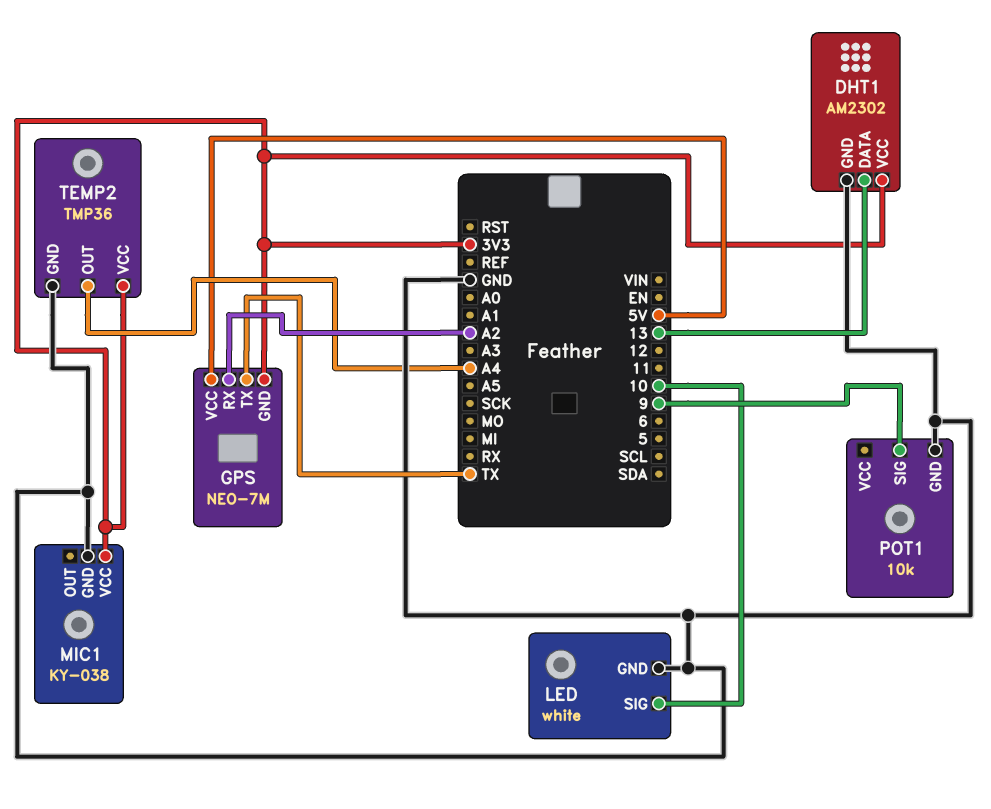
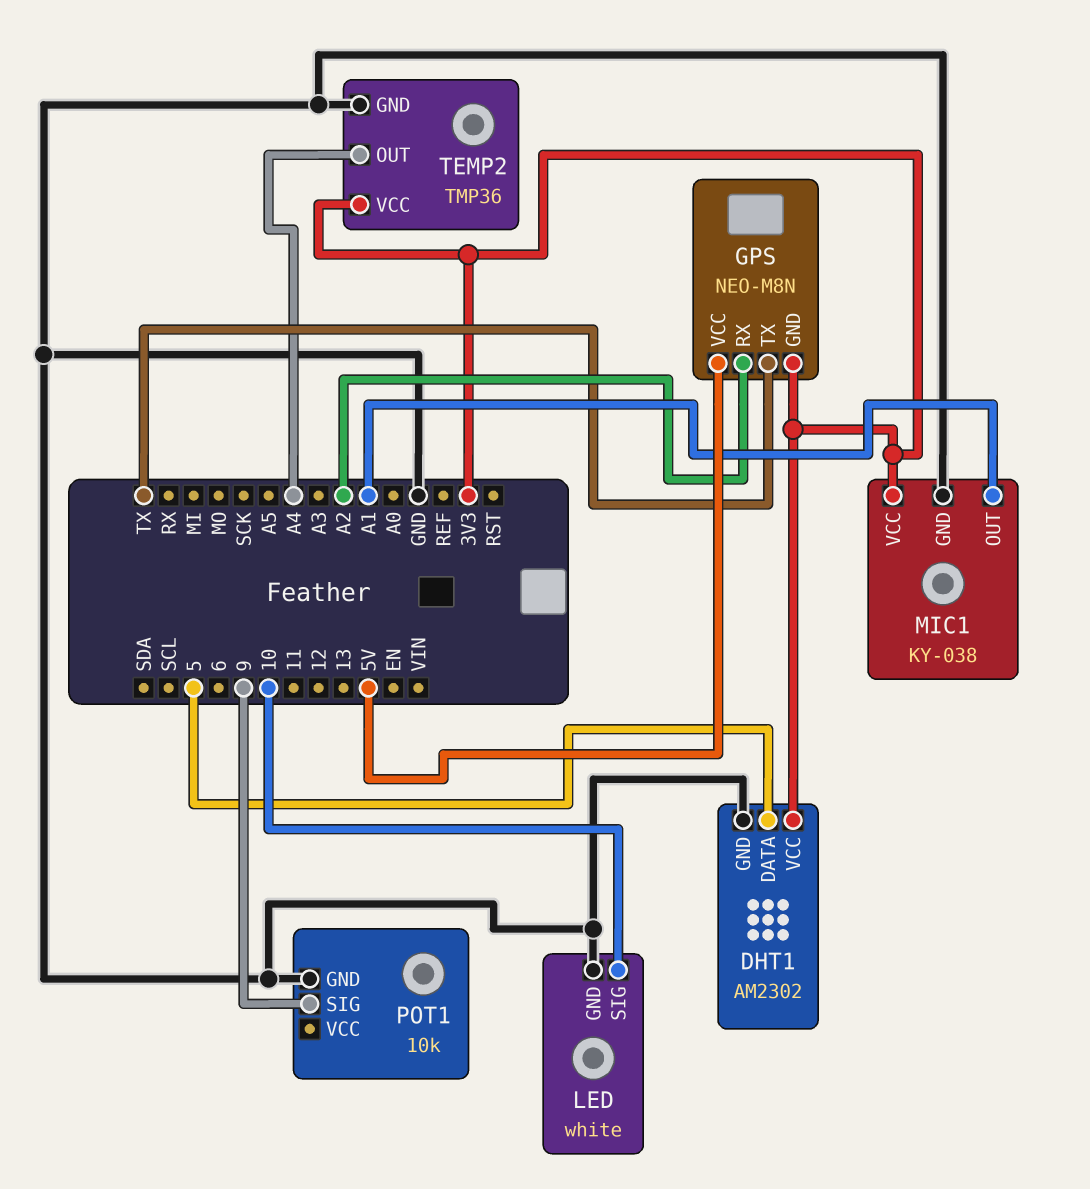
DHT1 pin DATA: 13 -> 5
GPS: NEO-7M -> NEO-M8N
MIC1 pin OUT: none -> A1

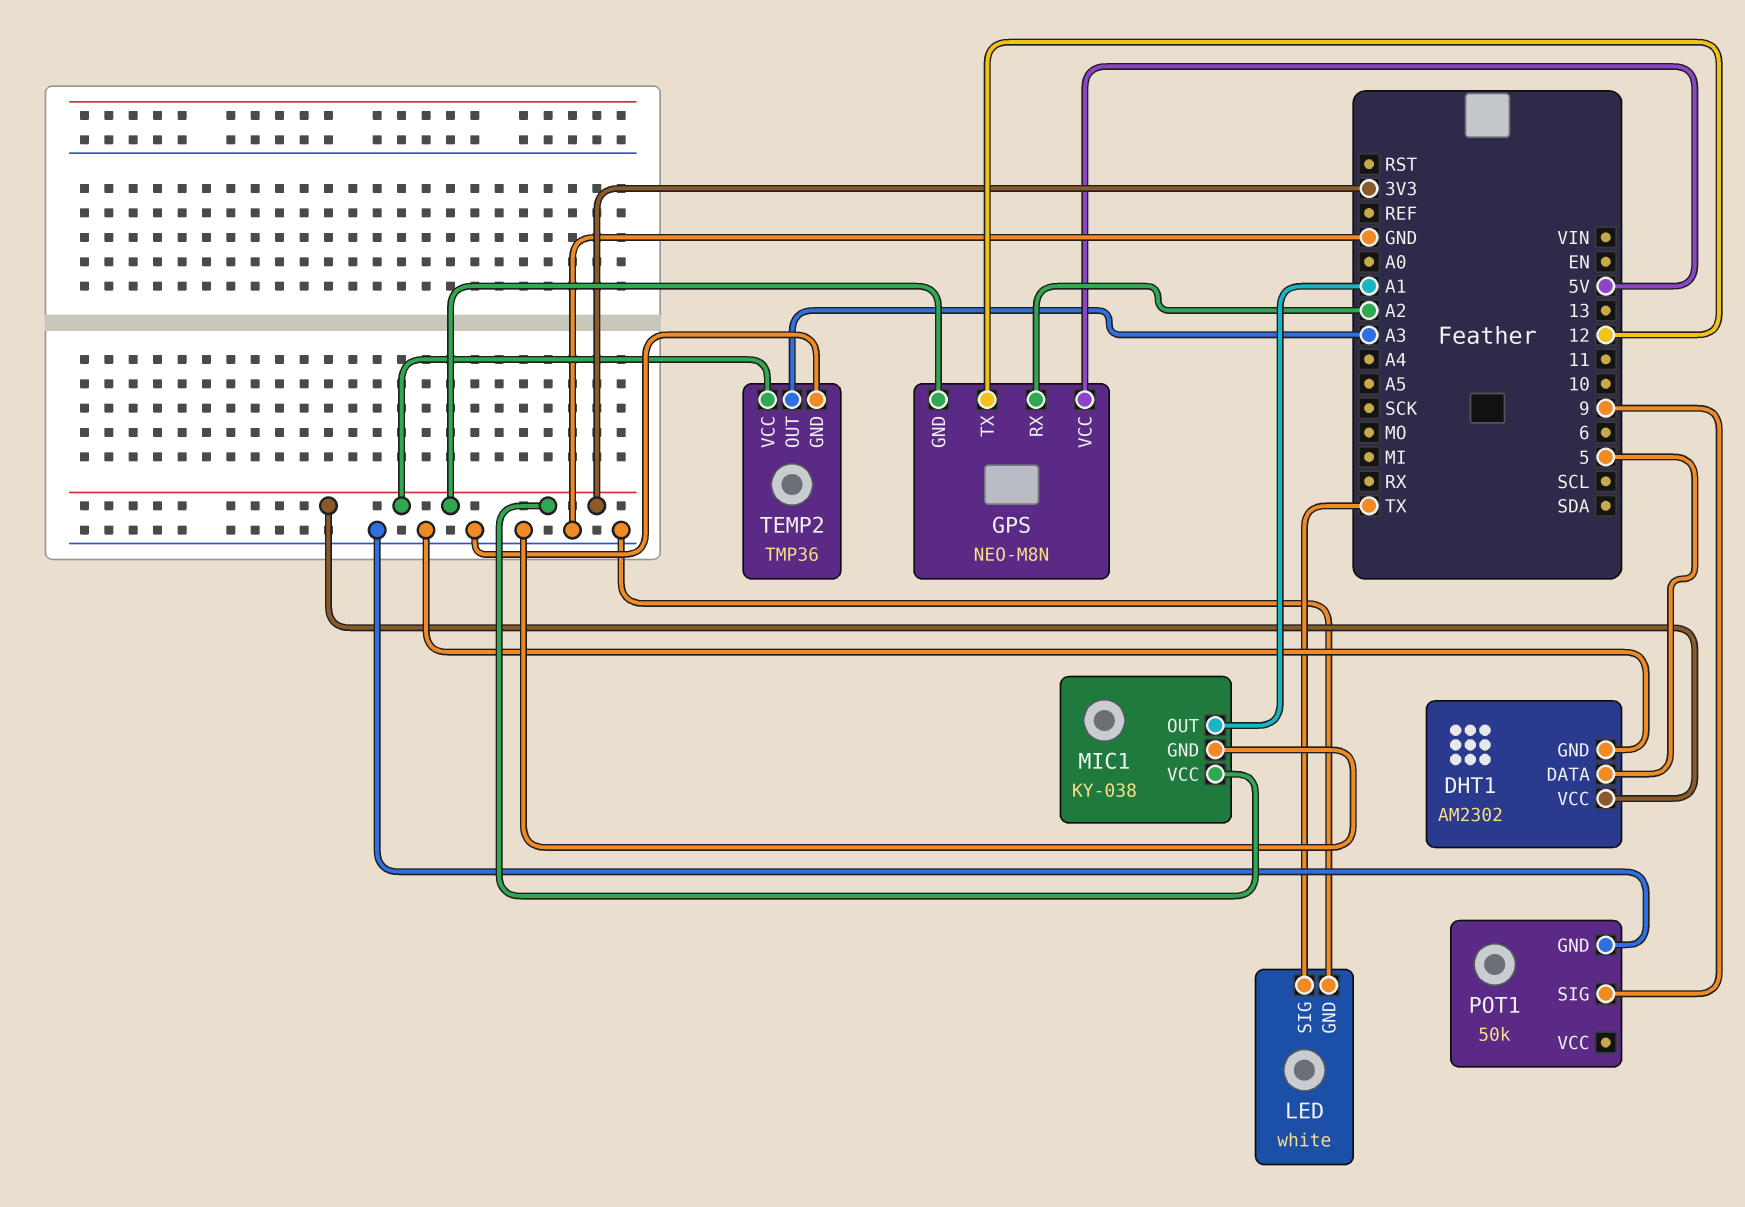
GPS pin TX: TX -> 12
LED pin SIG: 10 -> TX
POT1: 10k -> 50k
TEMP2 pin OUT: A4 -> A3

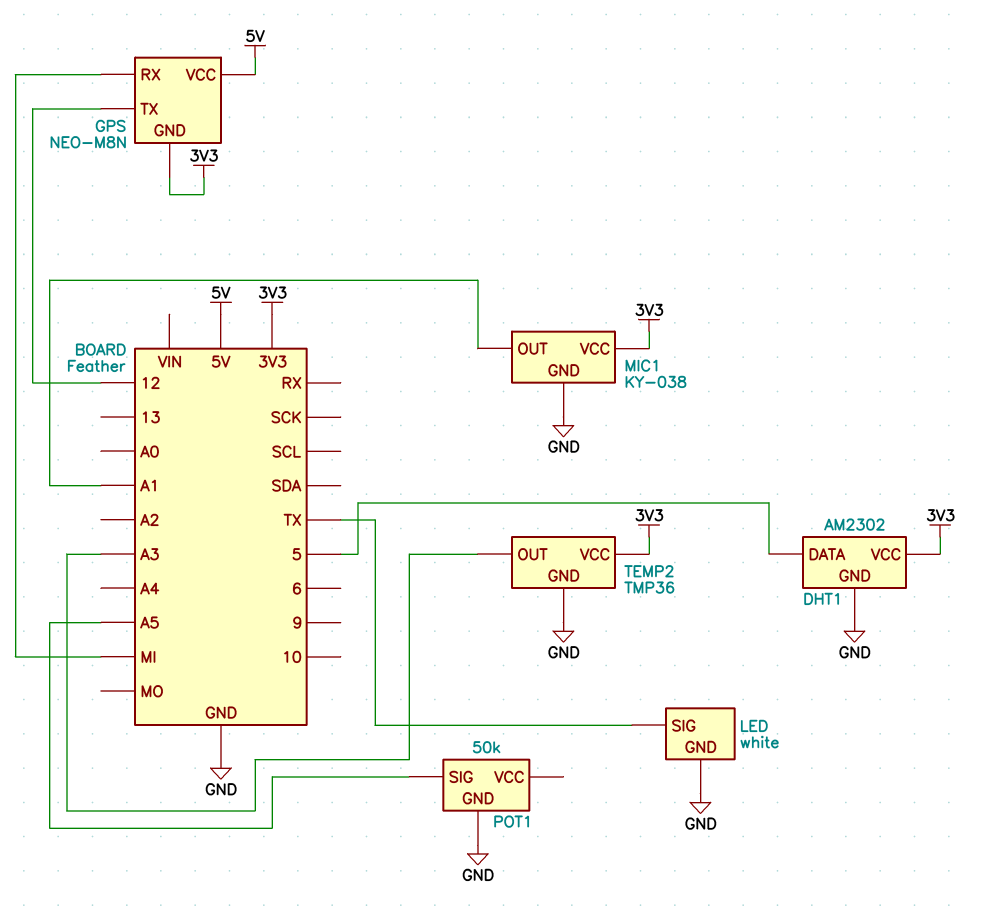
GPS pin RX: A2 -> MI
POT1 pin SIG: 9 -> A5

